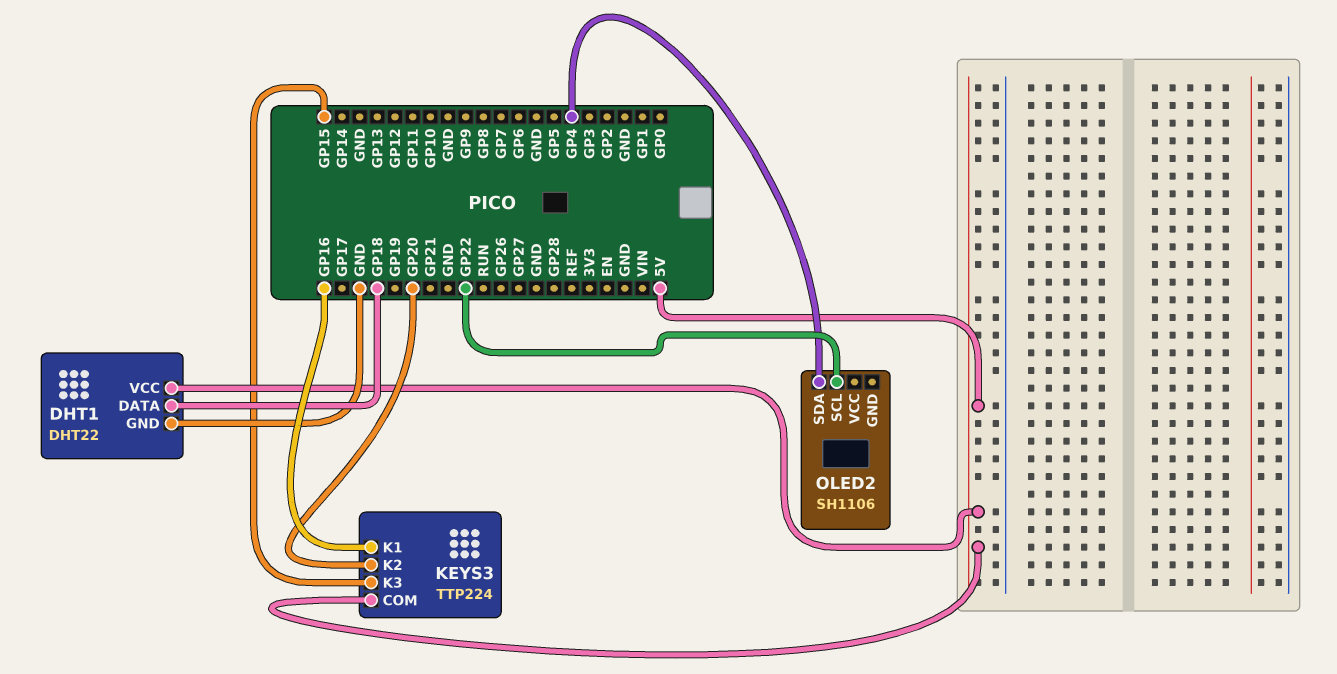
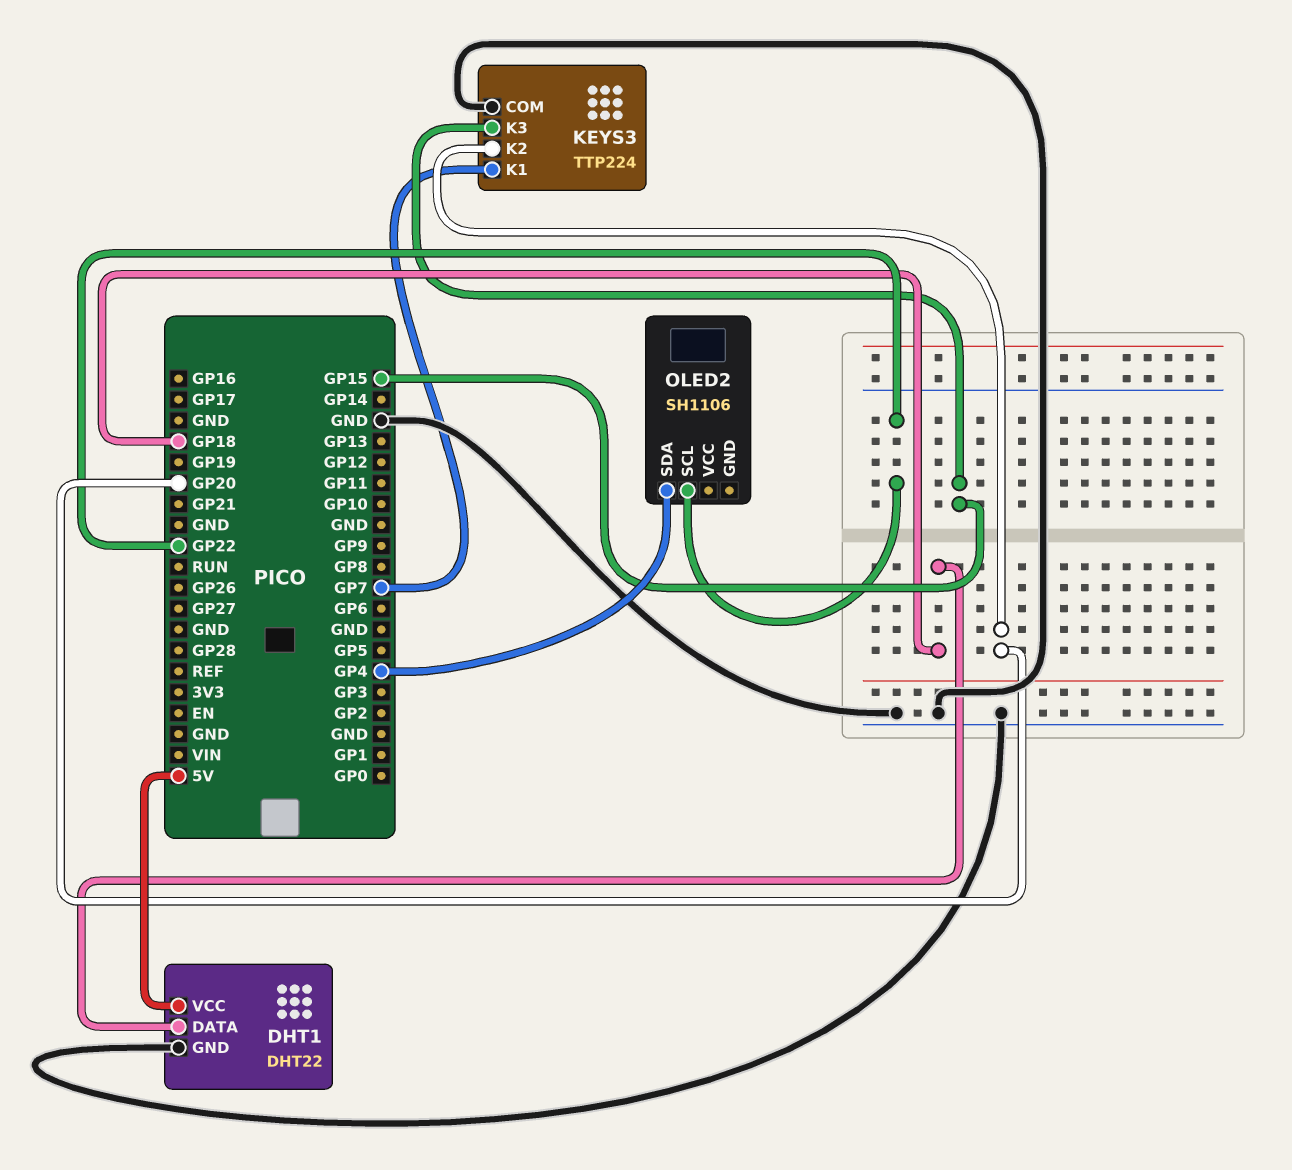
KEYS3 pin COM: 5V -> GND
KEYS3 pin K1: GP16 -> GP7

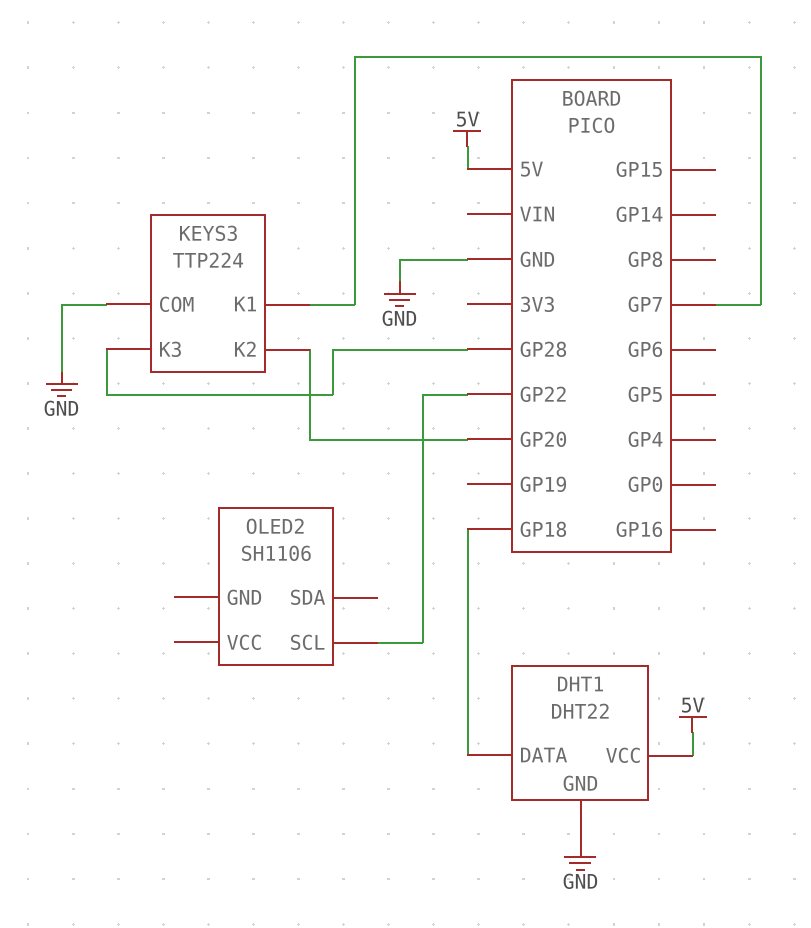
KEYS3 pin K3: GP15 -> GP28
OLED2 pin SDA: GP4 -> none

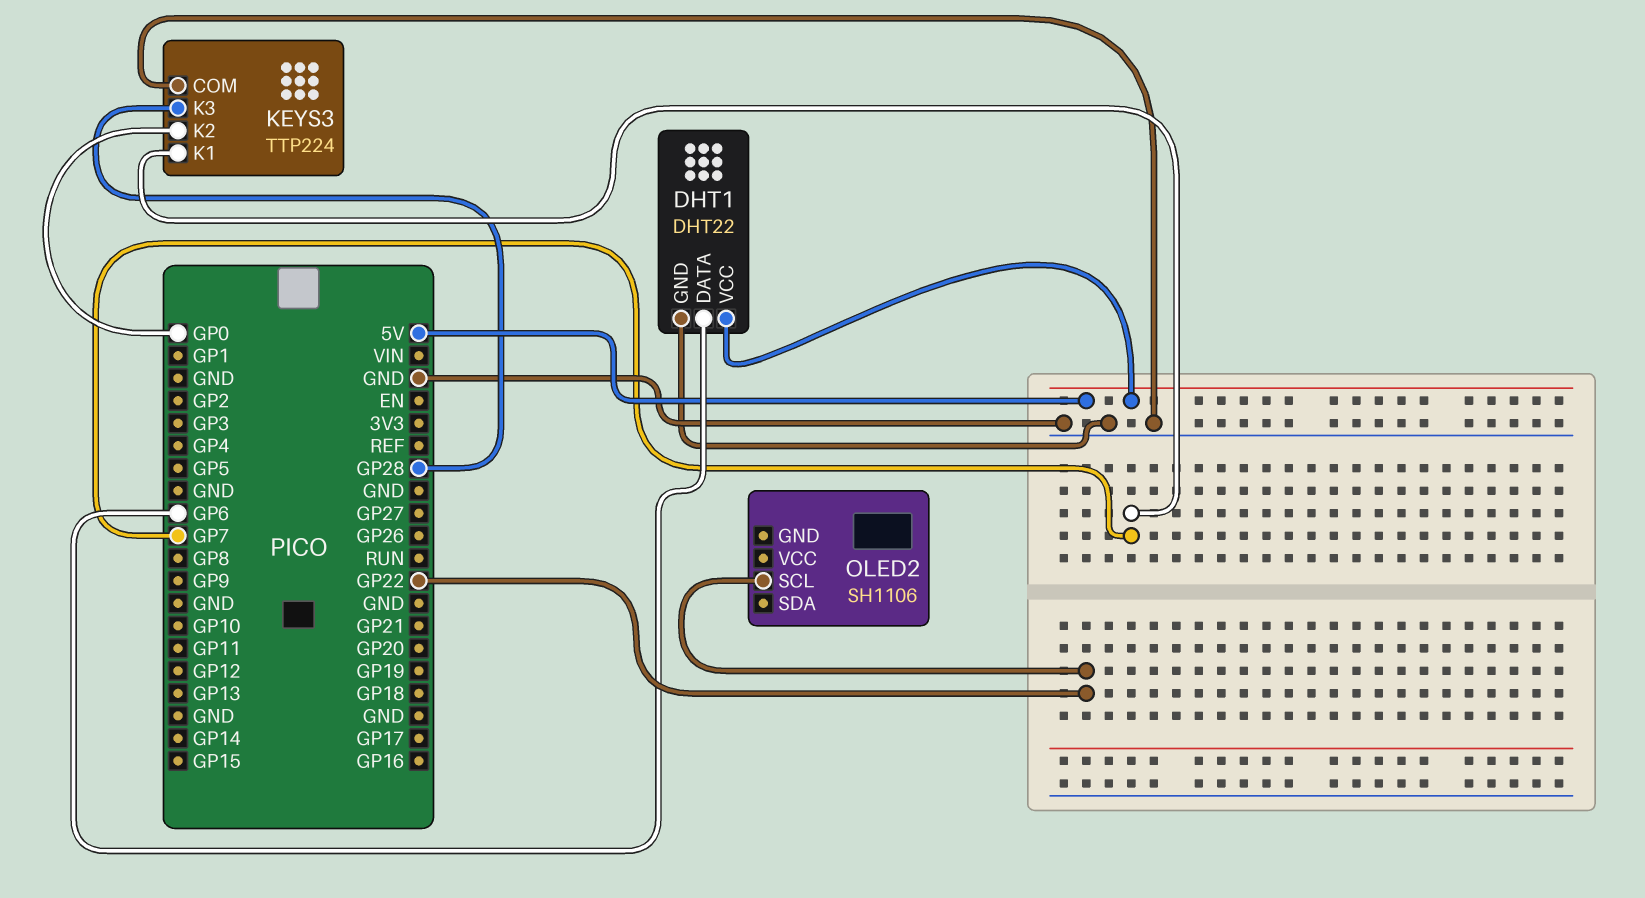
DHT1 pin DATA: GP18 -> GP6
KEYS3 pin K2: GP20 -> GP0

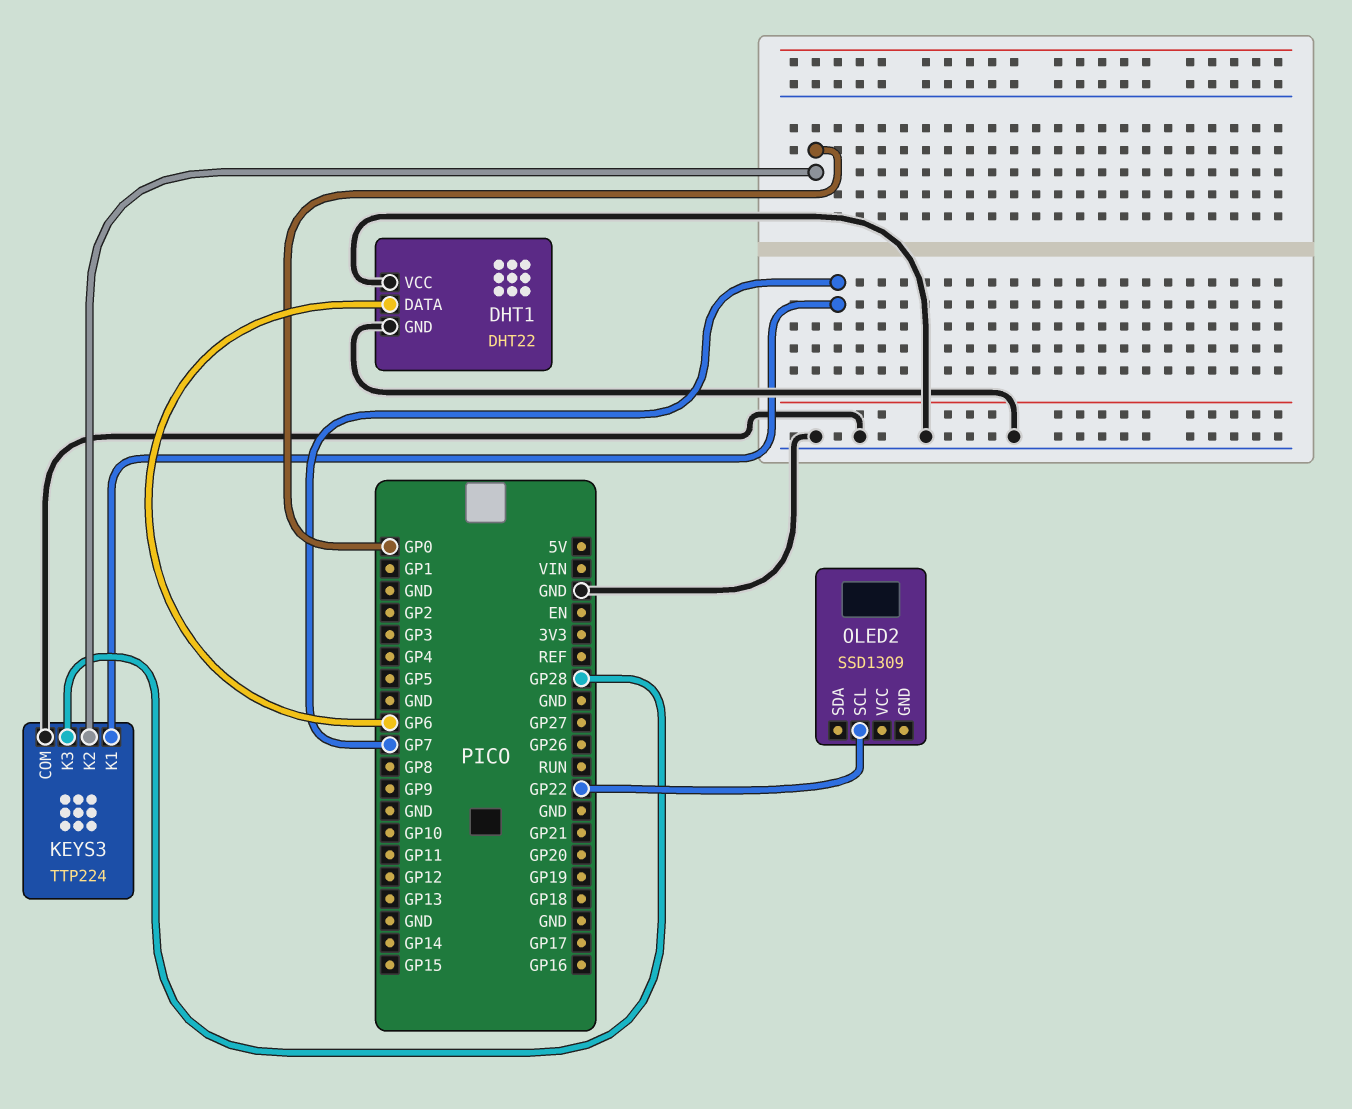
DHT1 pin VCC: 5V -> GND
OLED2: SH1106 -> SSD1309

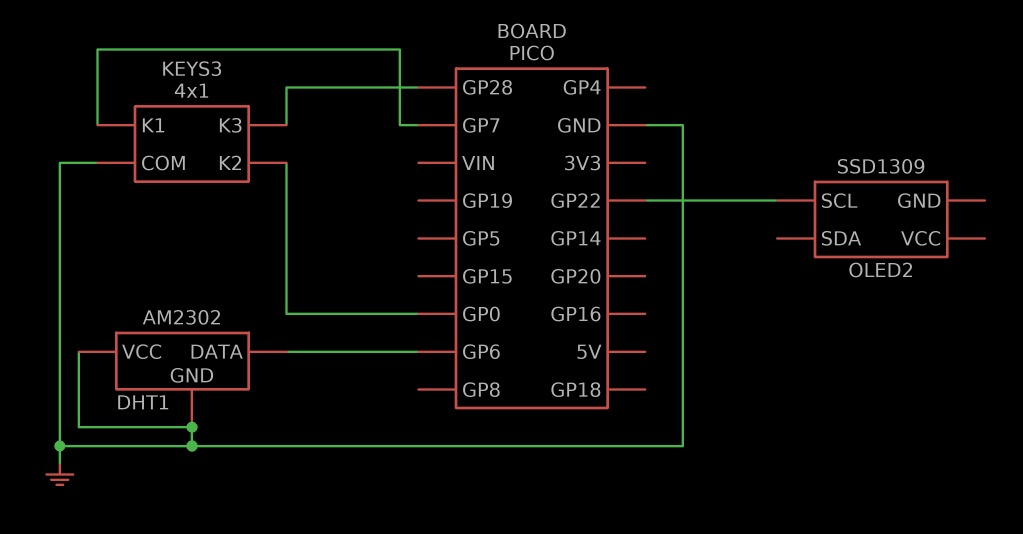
DHT1: DHT22 -> AM2302
KEYS3: TTP224 -> 4x1

